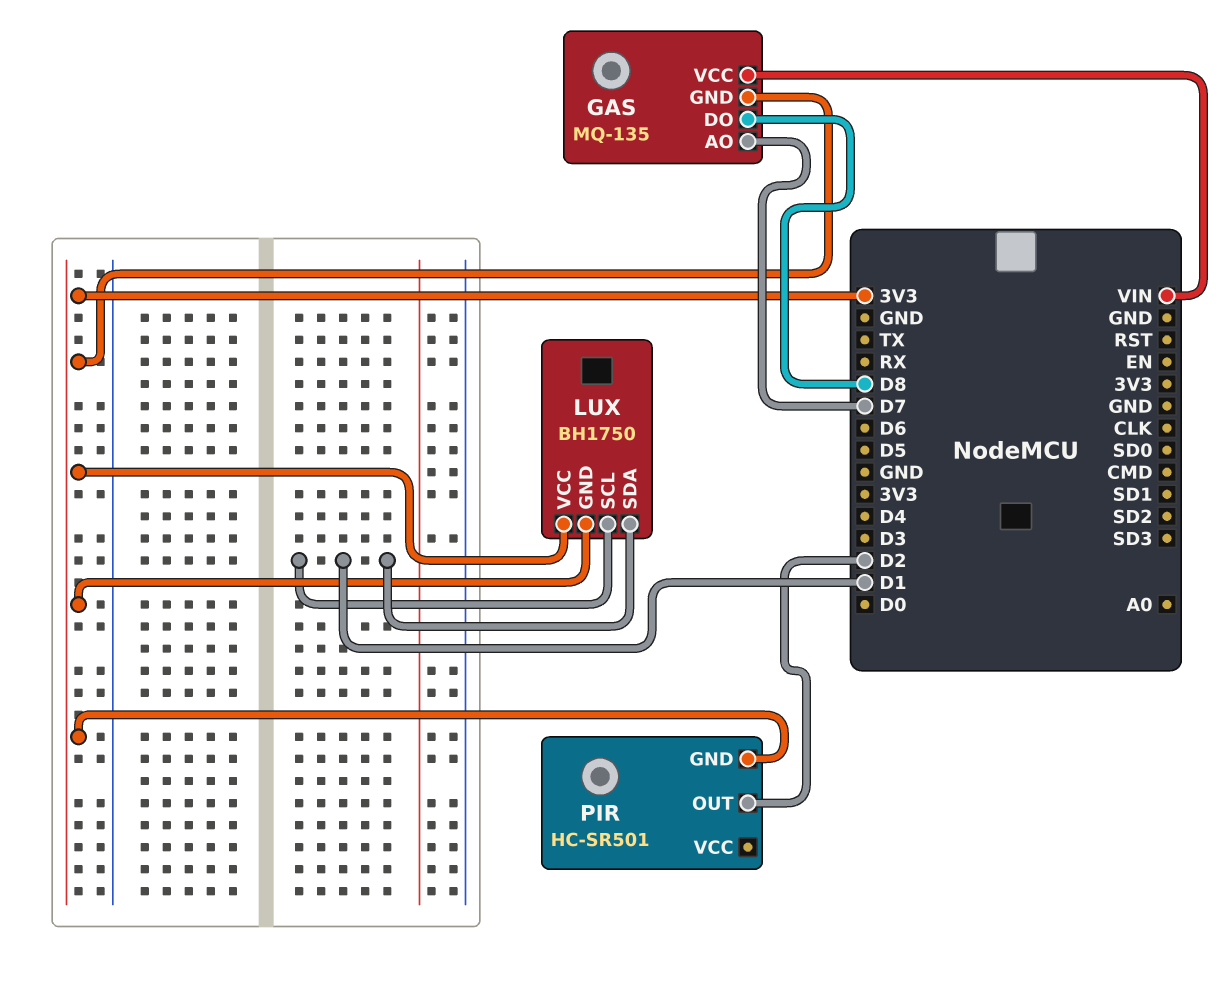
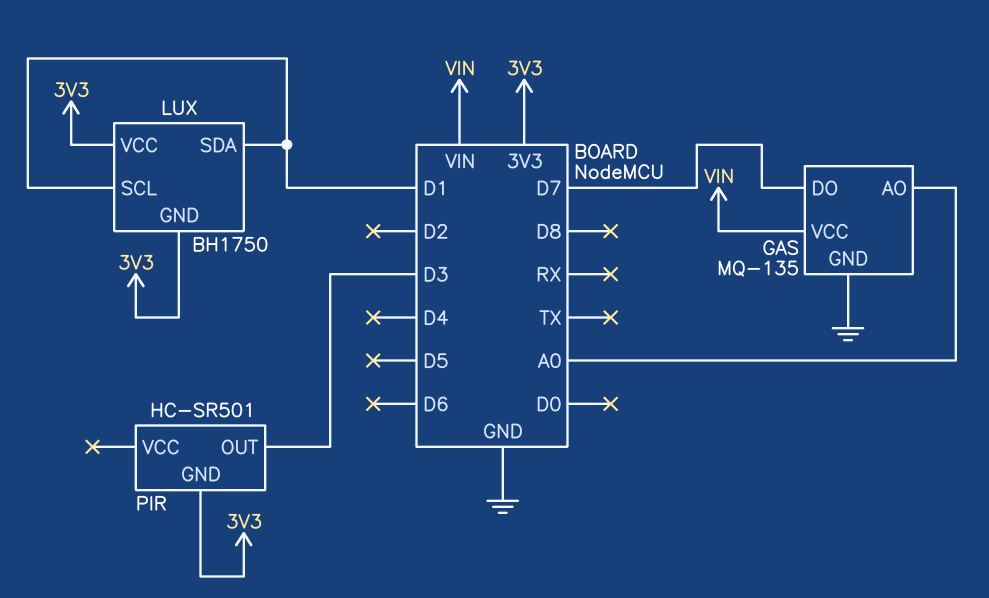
GAS pin AO: D7 -> A0
GAS pin DO: D8 -> D7
GAS pin GND: 3V3 -> GND
PIR pin OUT: D2 -> D3

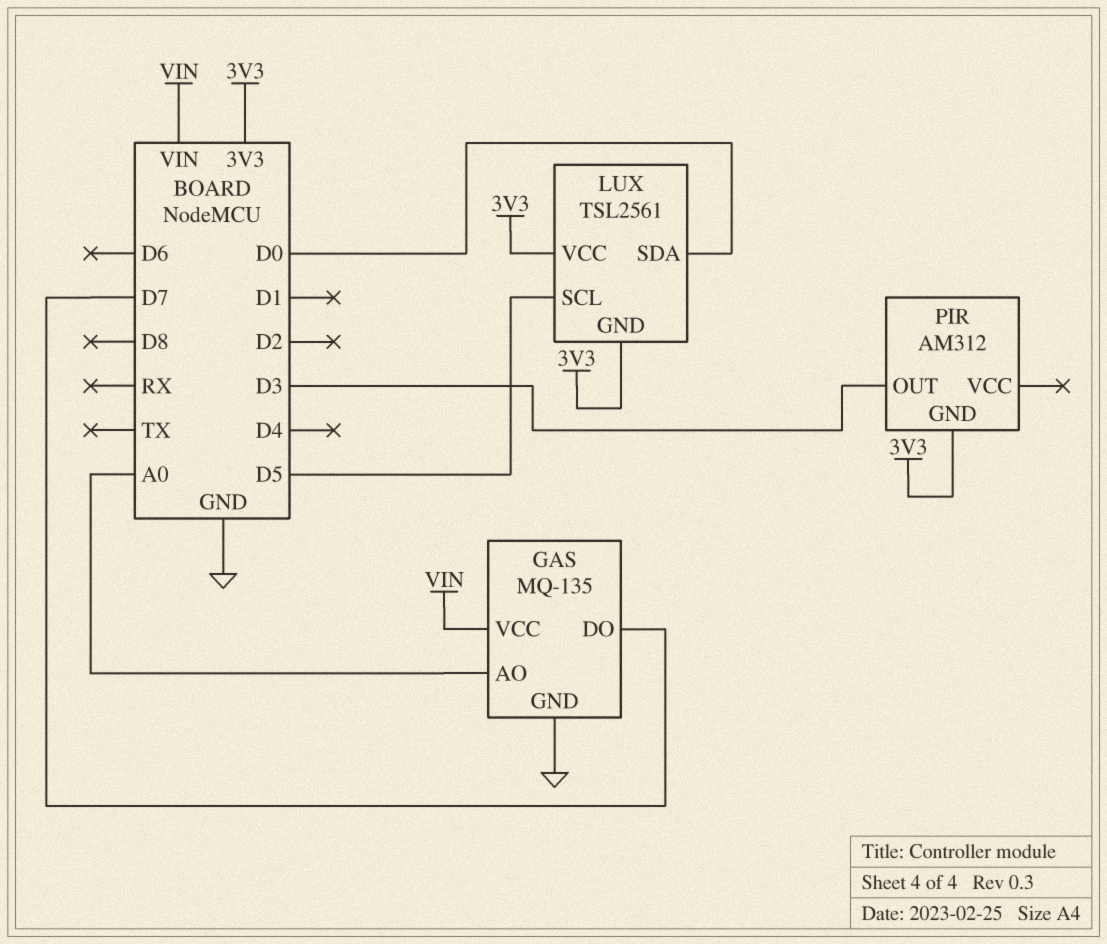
LUX: BH1750 -> TSL2561
LUX pin SCL: D1 -> D5
LUX pin SDA: D1 -> D0
PIR: HC-SR501 -> AM312

